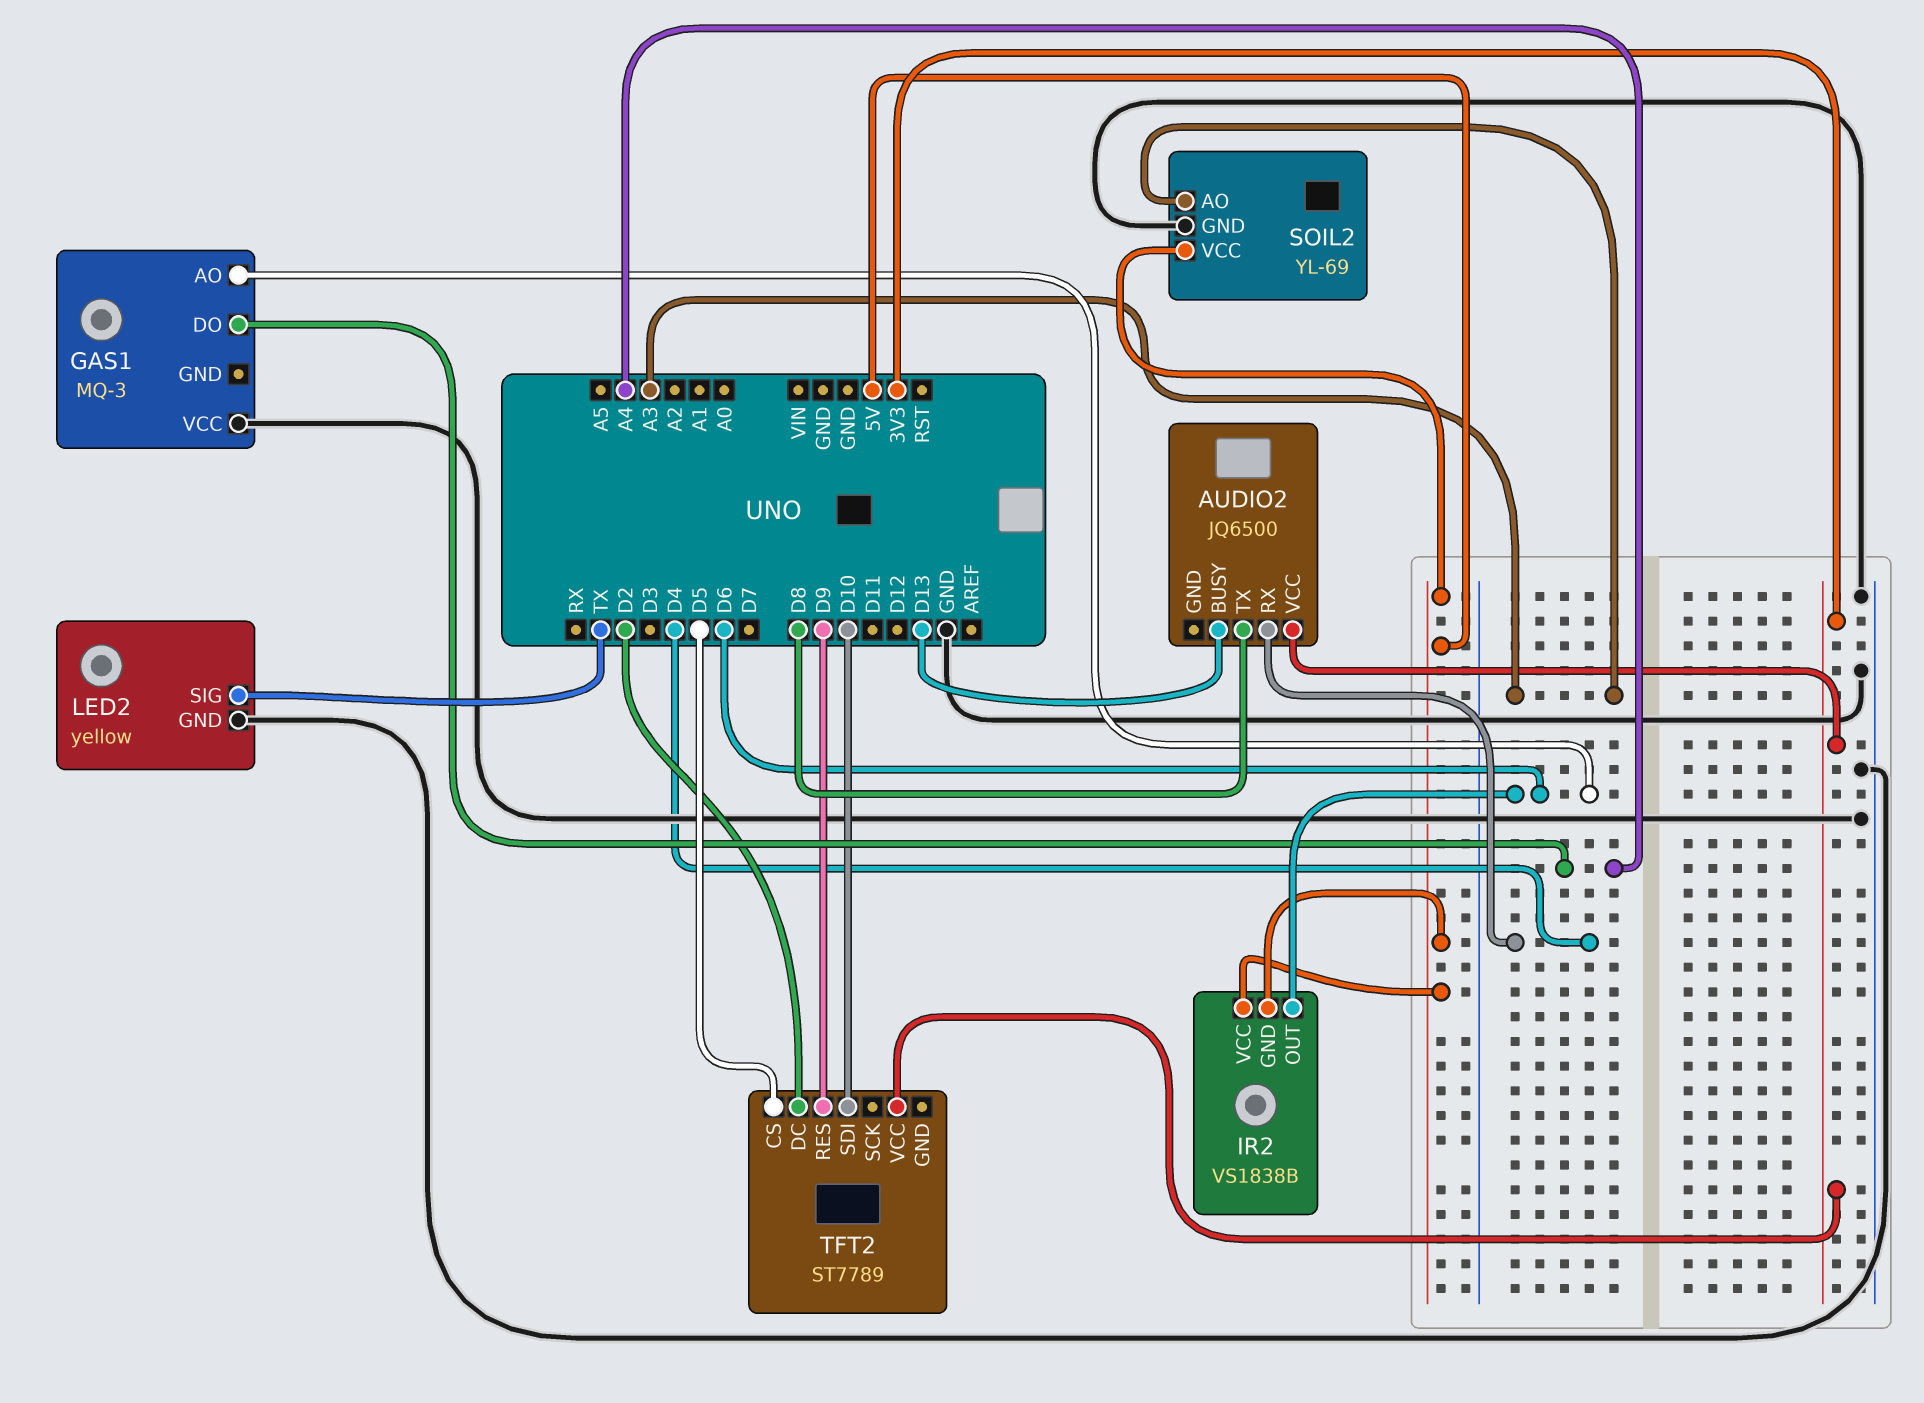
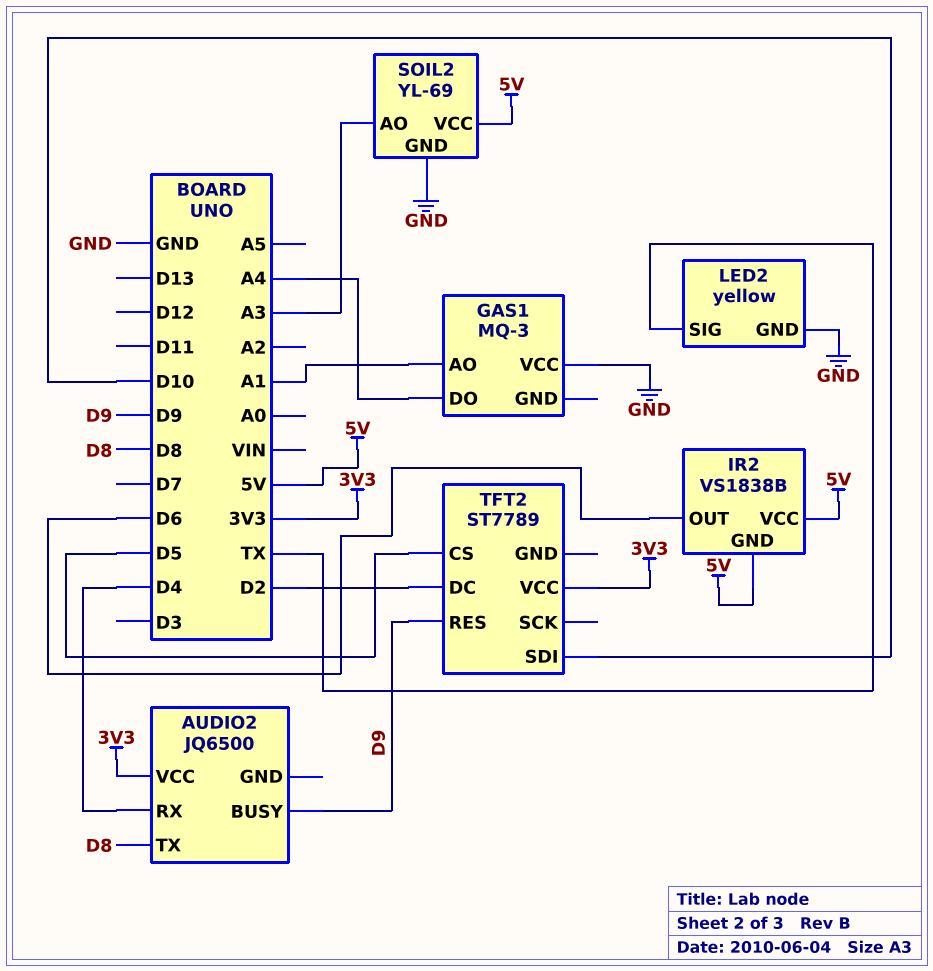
AUDIO2 pin BUSY: D13 -> D9
GAS1 pin AO: D6 -> A1

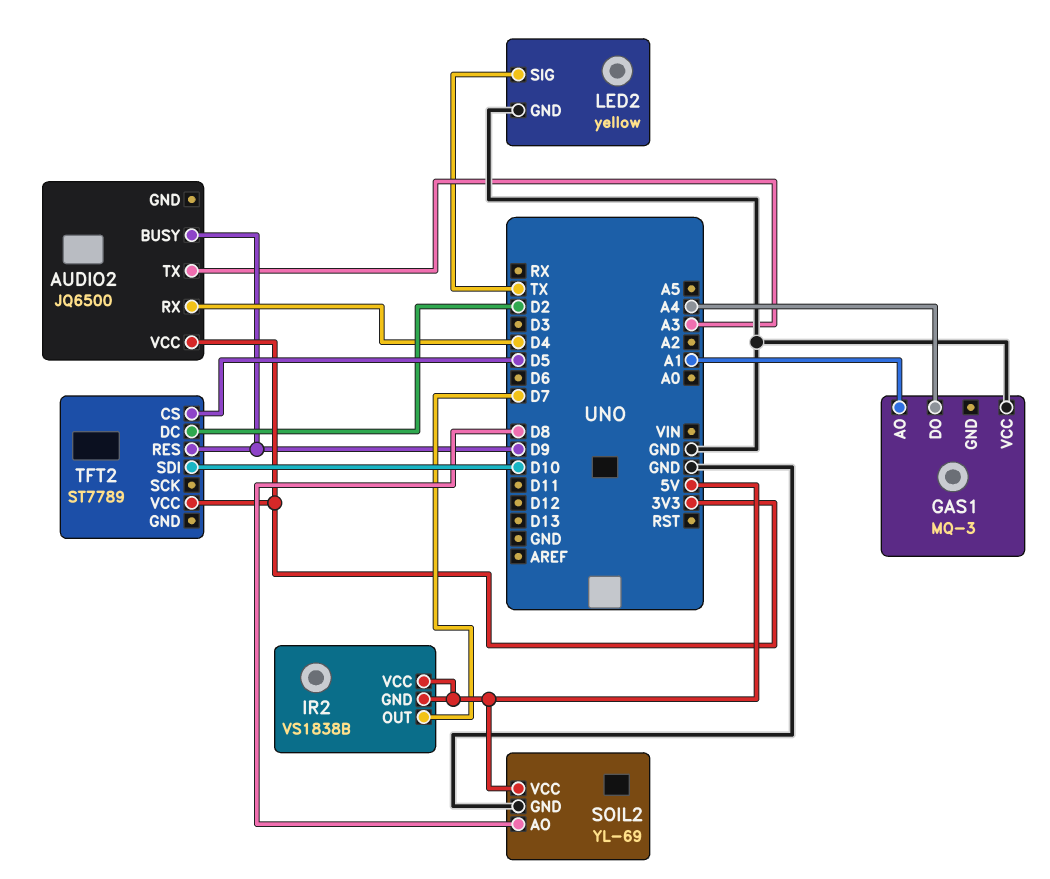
AUDIO2 pin TX: D8 -> A3
IR2 pin OUT: D6 -> D7
SOIL2 pin AO: A3 -> D8

